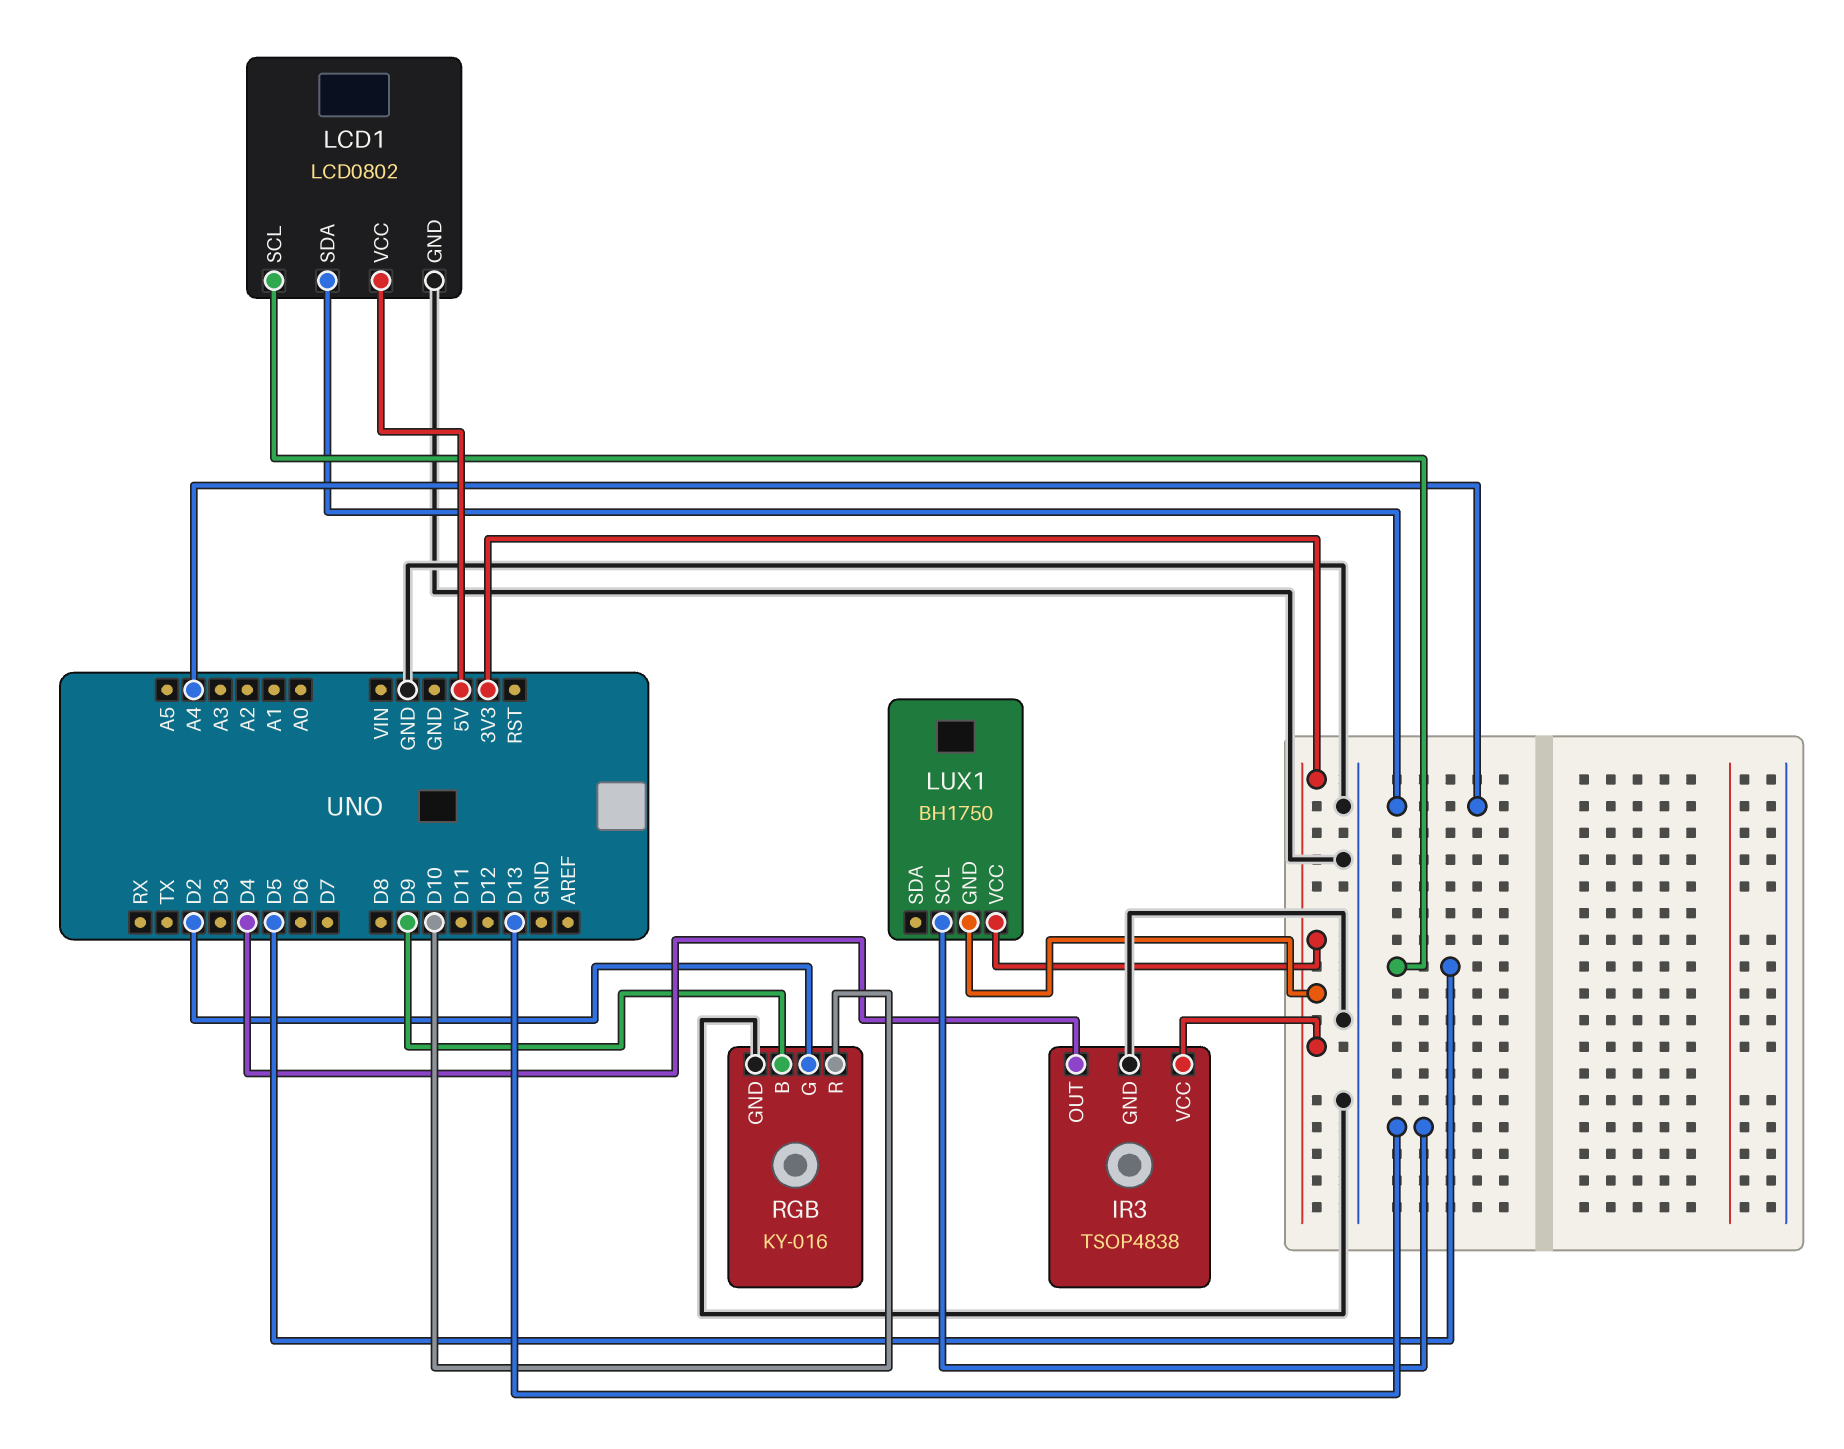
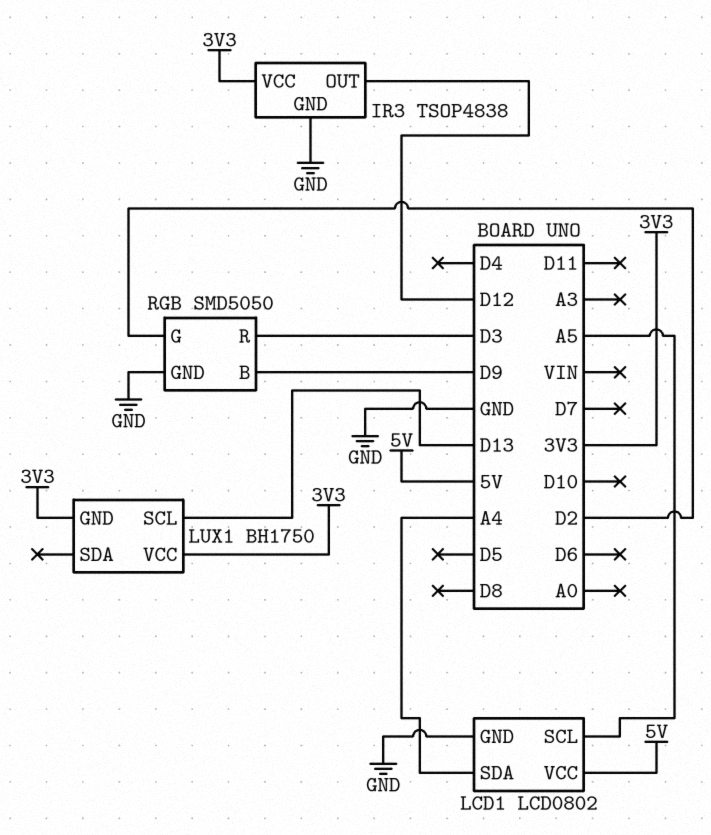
IR3 pin OUT: D4 -> D12
LCD1 pin SCL: D5 -> A5
RGB: KY-016 -> SMD5050
RGB pin R: D10 -> D3

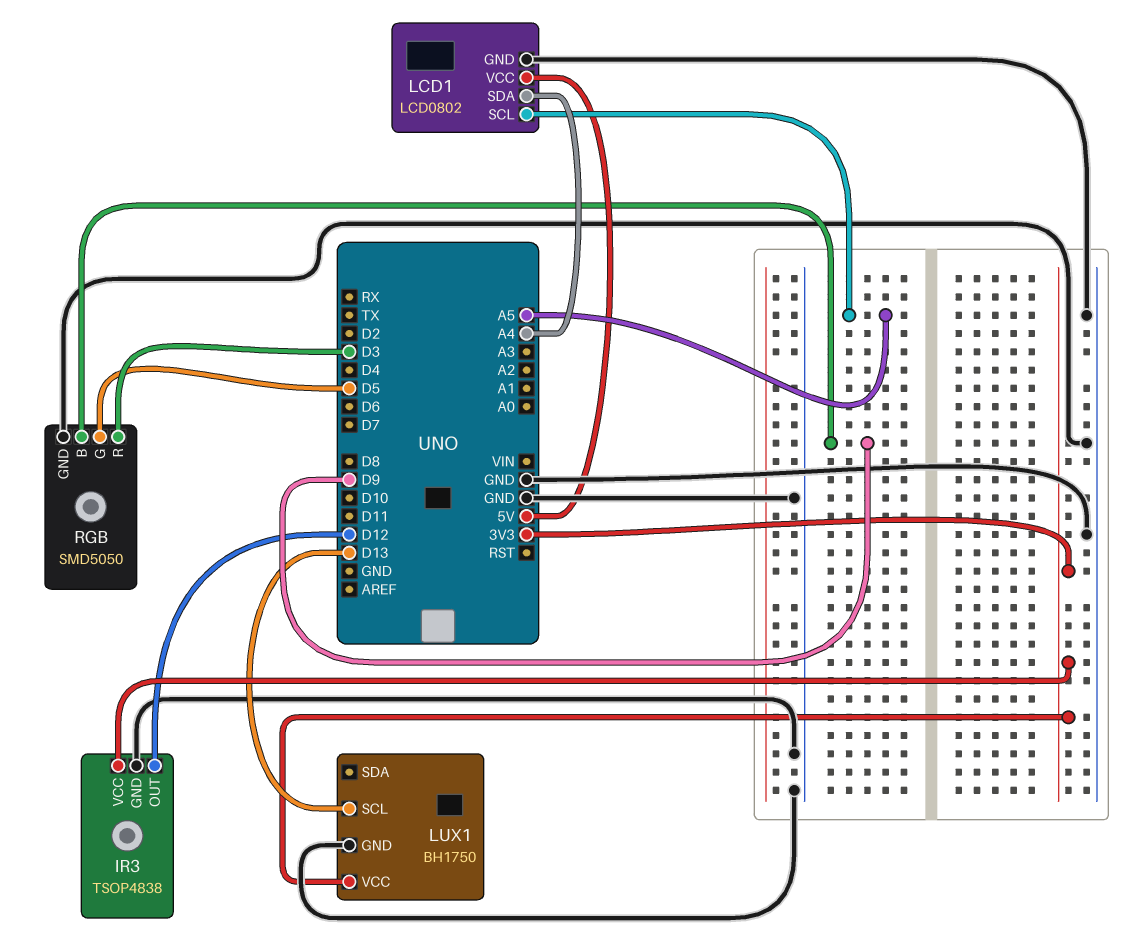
LUX1 pin GND: 3V3 -> GND
RGB pin G: D2 -> D5

